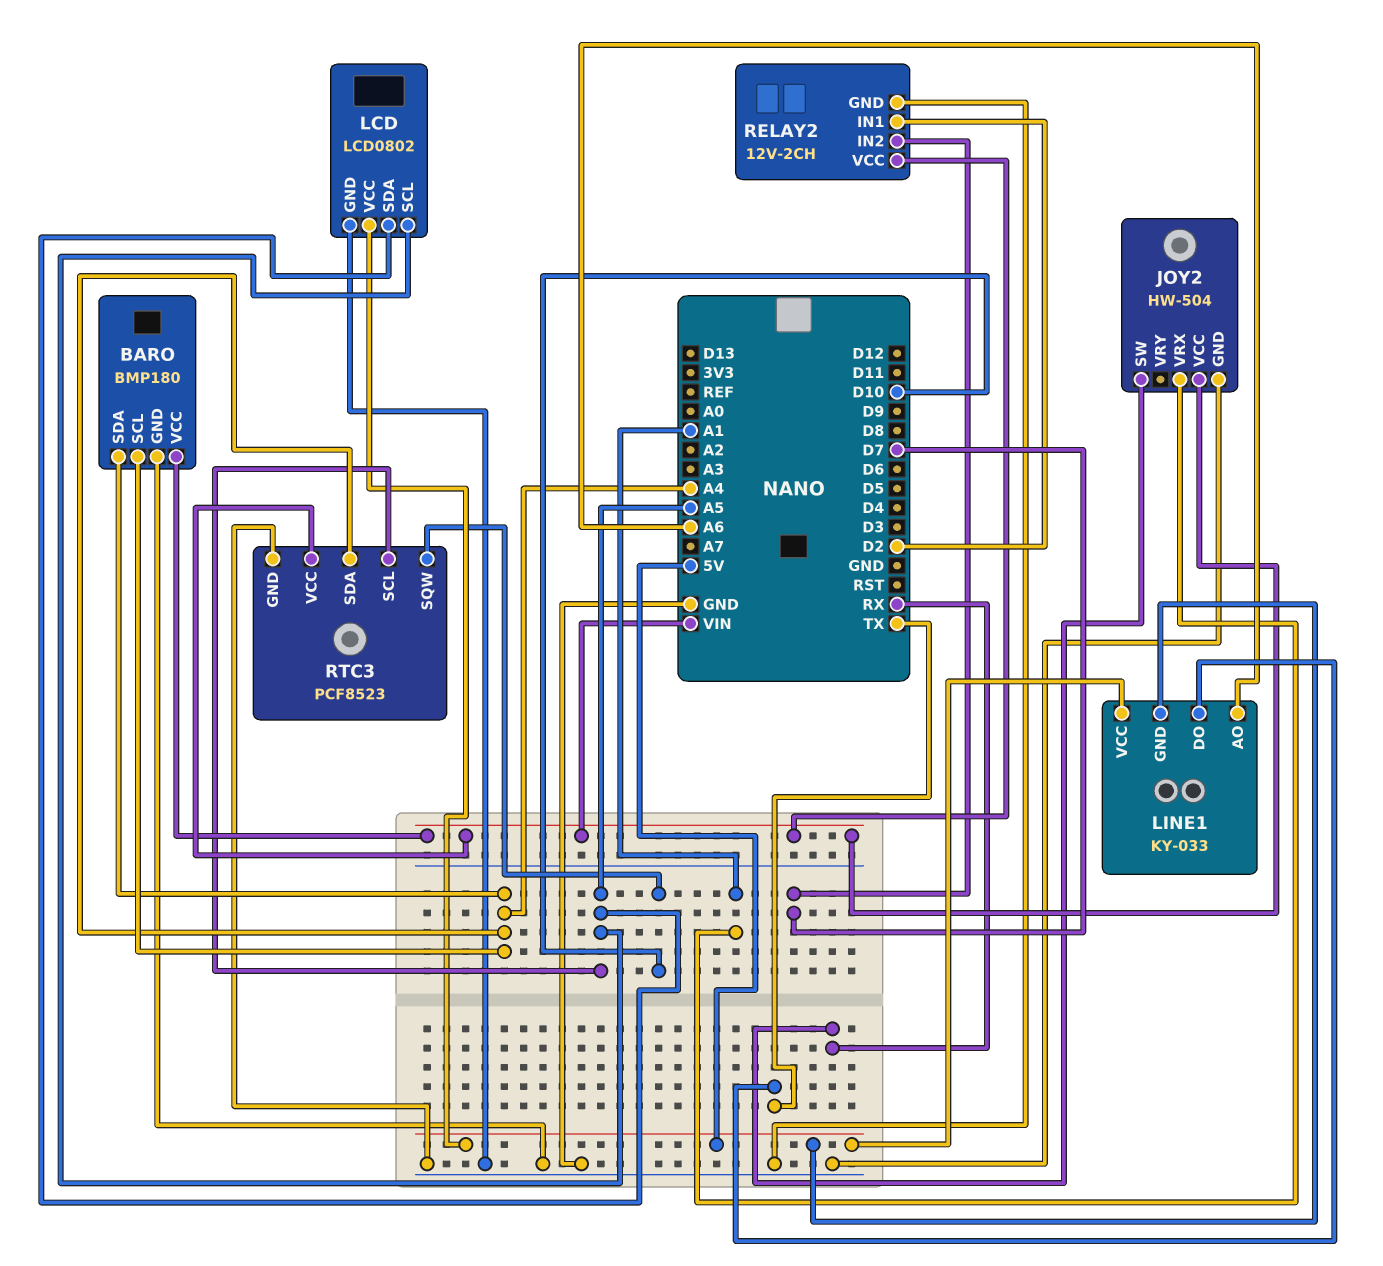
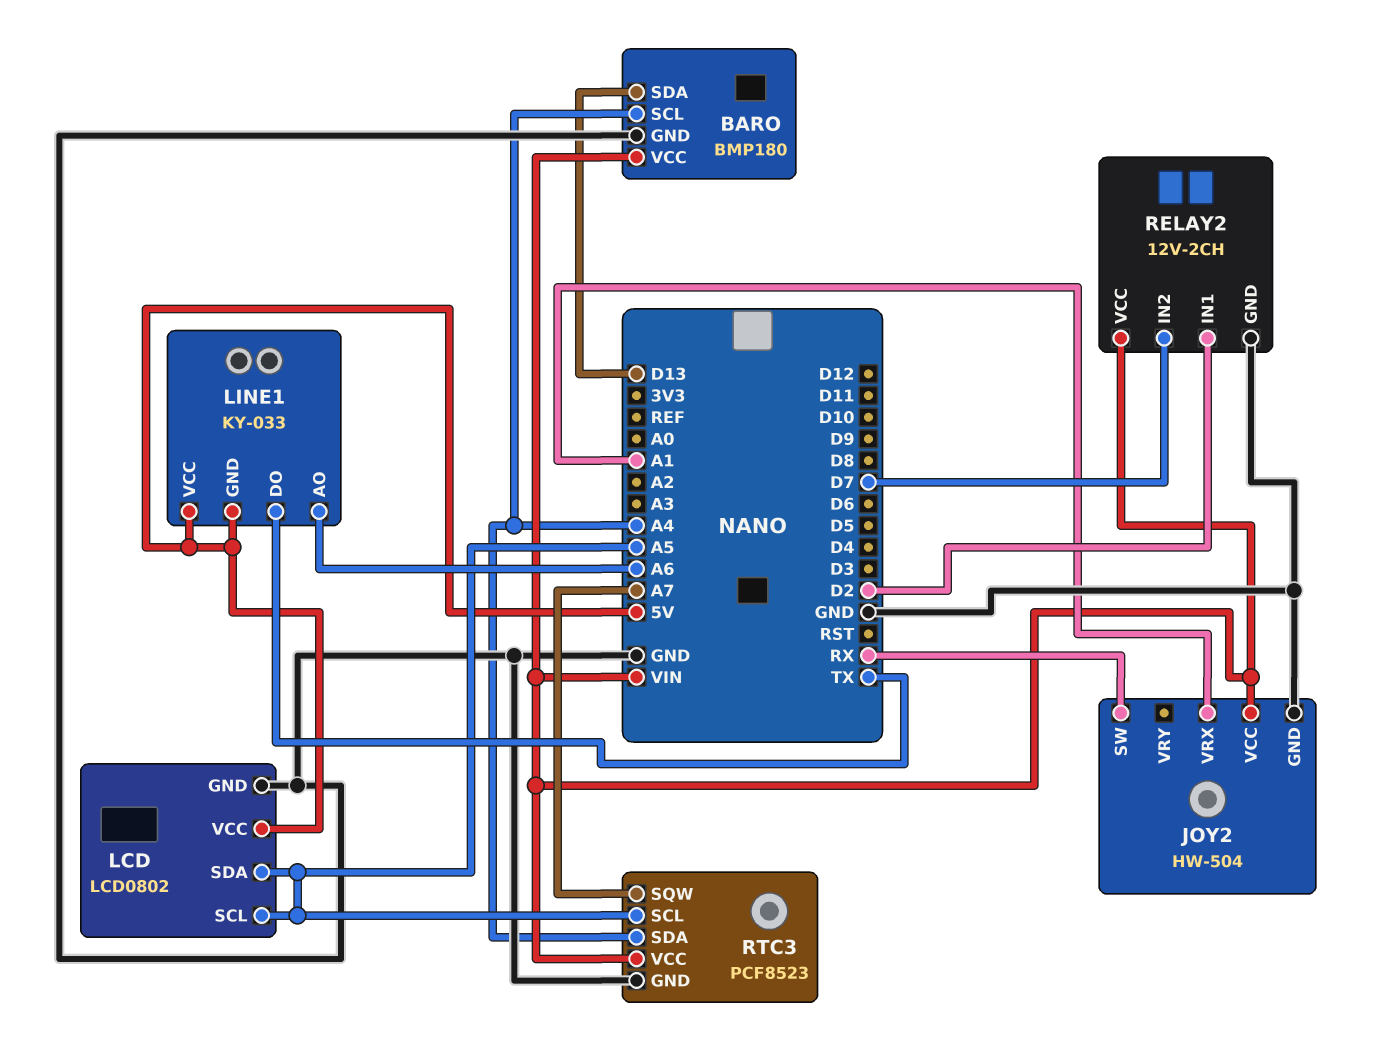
BARO pin SDA: A4 -> D13
RTC3 pin SQW: D10 -> A7

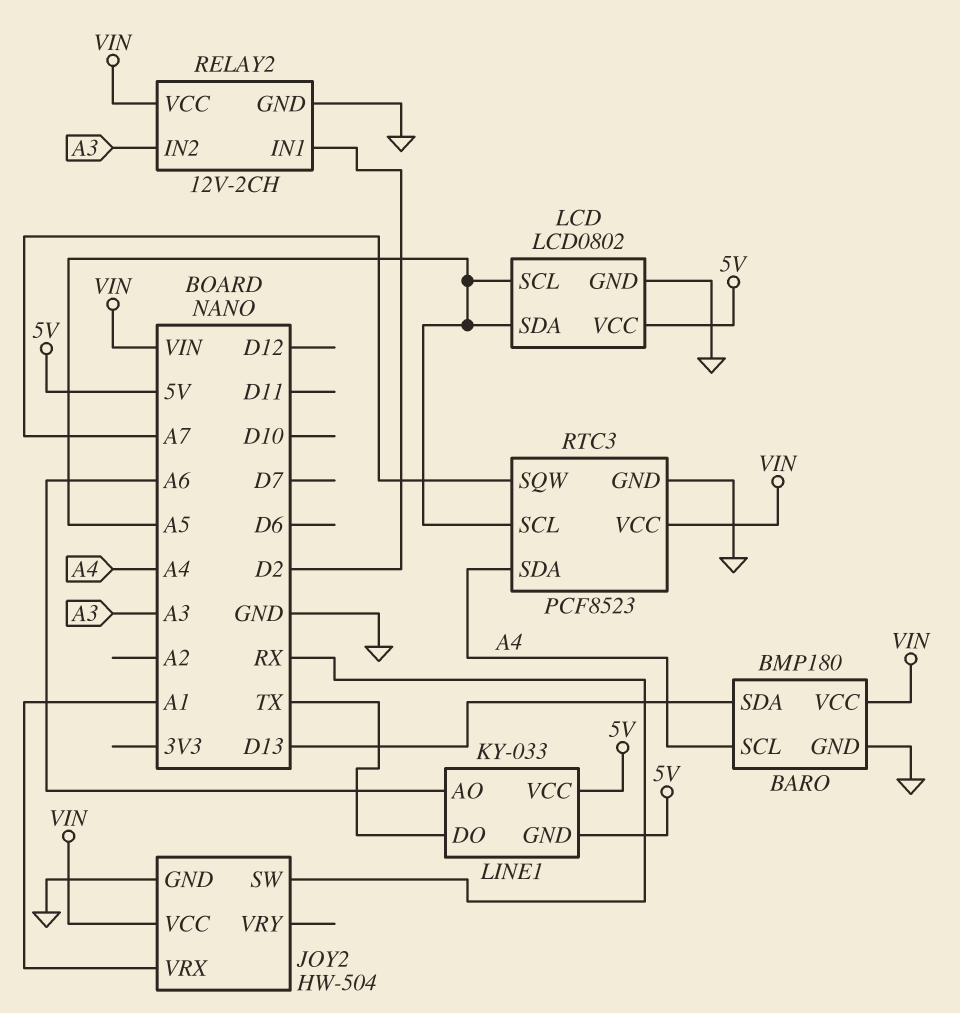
RELAY2 pin IN2: D7 -> A3

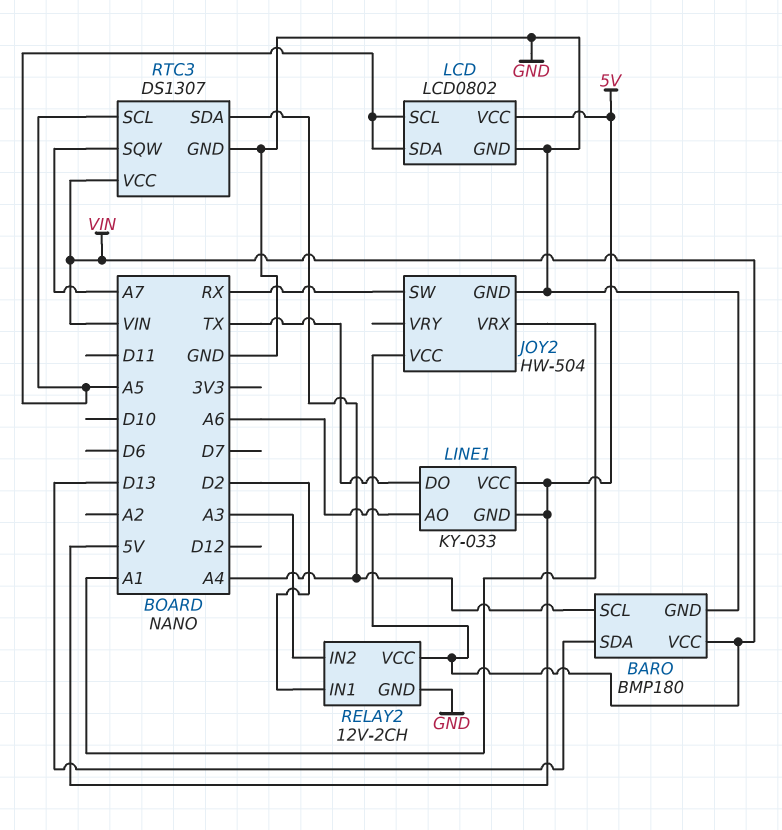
RTC3: PCF8523 -> DS1307

